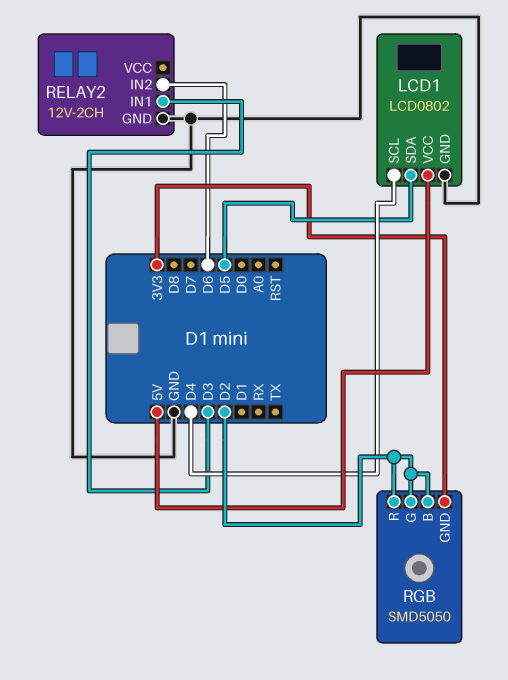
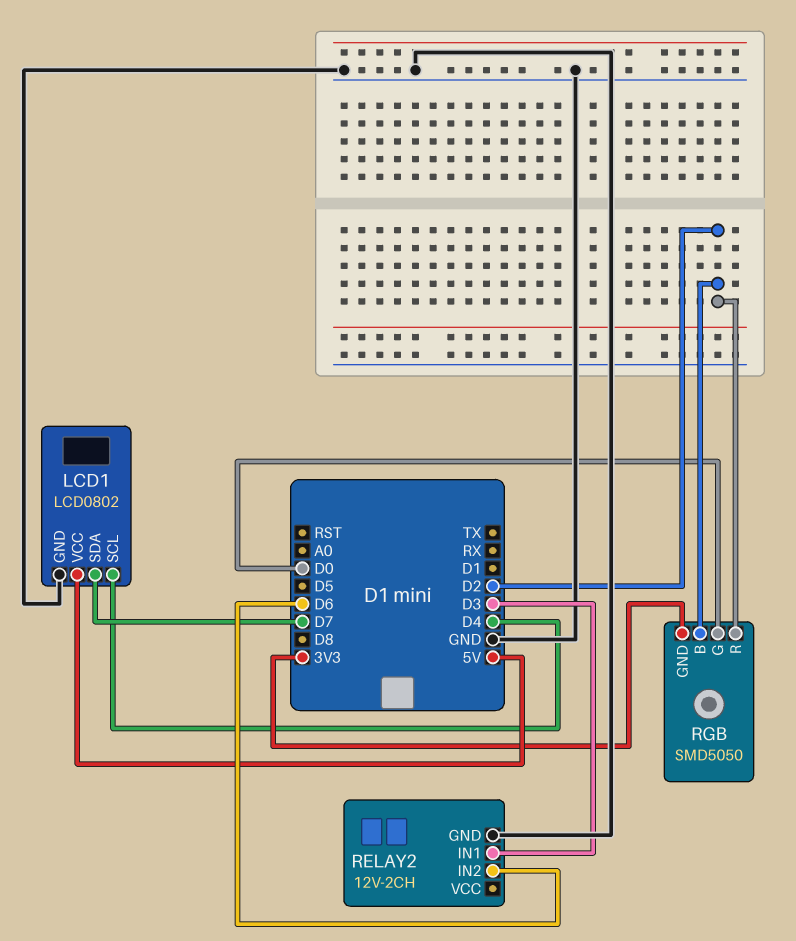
LCD1 pin SDA: D5 -> D7
RGB pin G: D2 -> D0

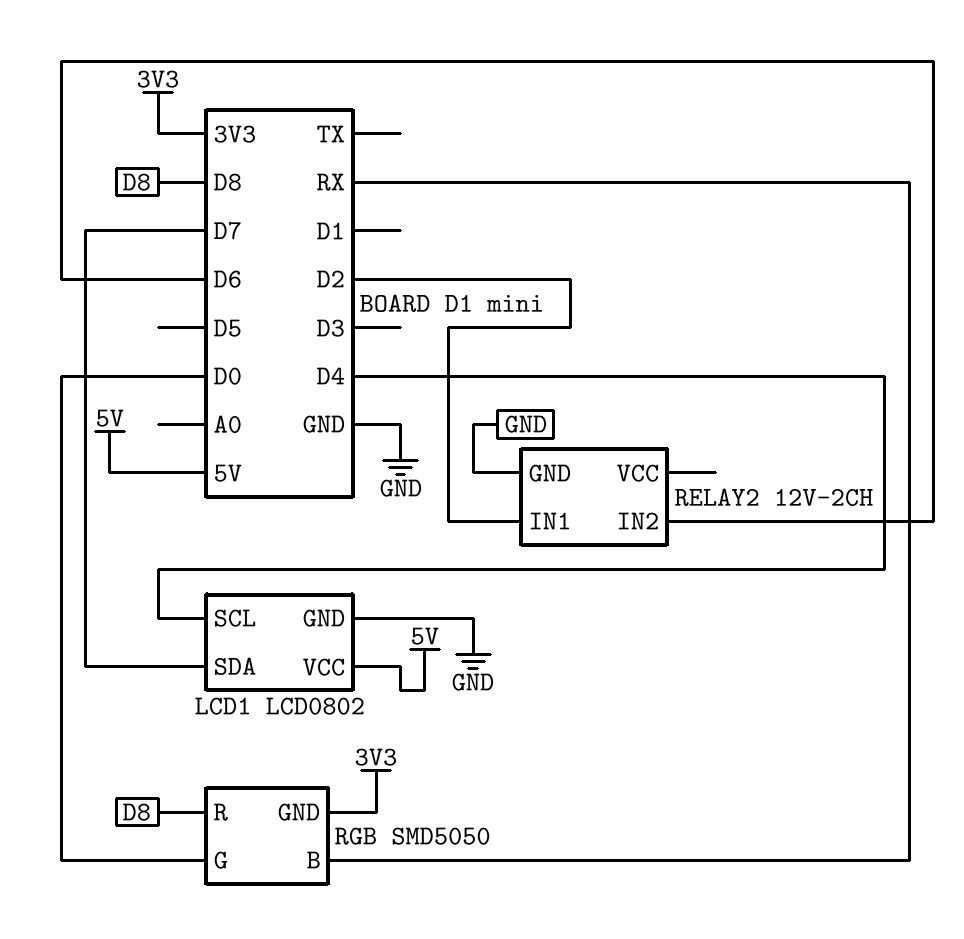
RELAY2 pin IN1: D3 -> D2
RGB pin B: D2 -> RX
RGB pin R: D2 -> D8

